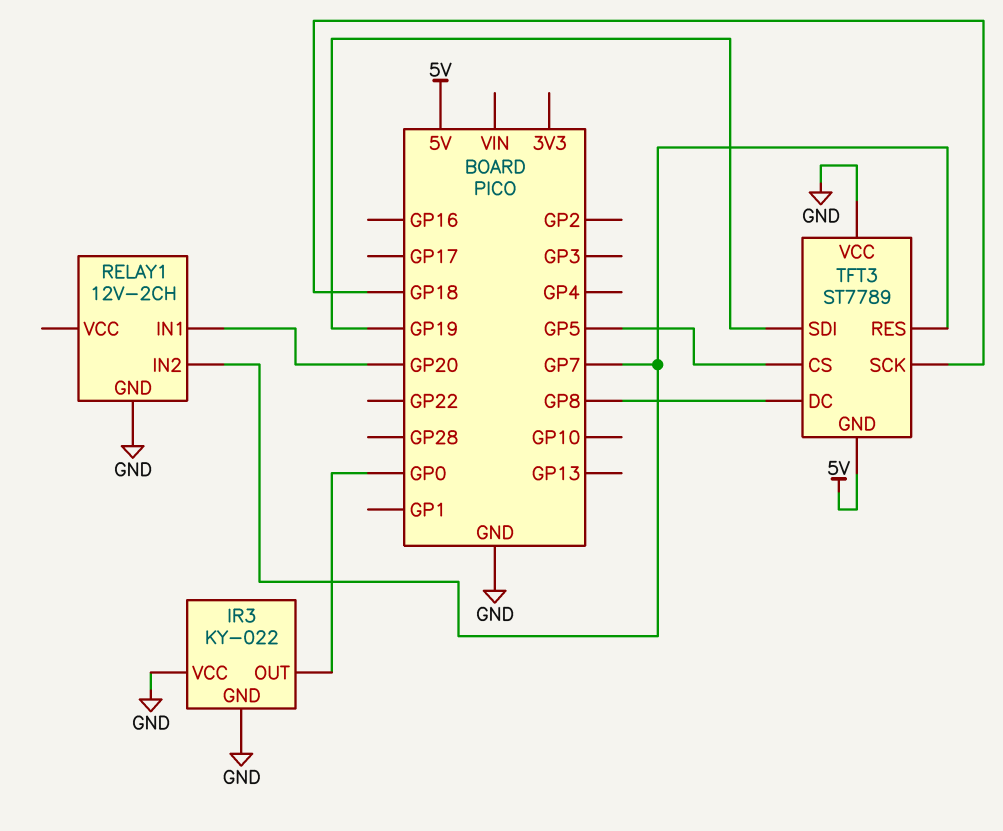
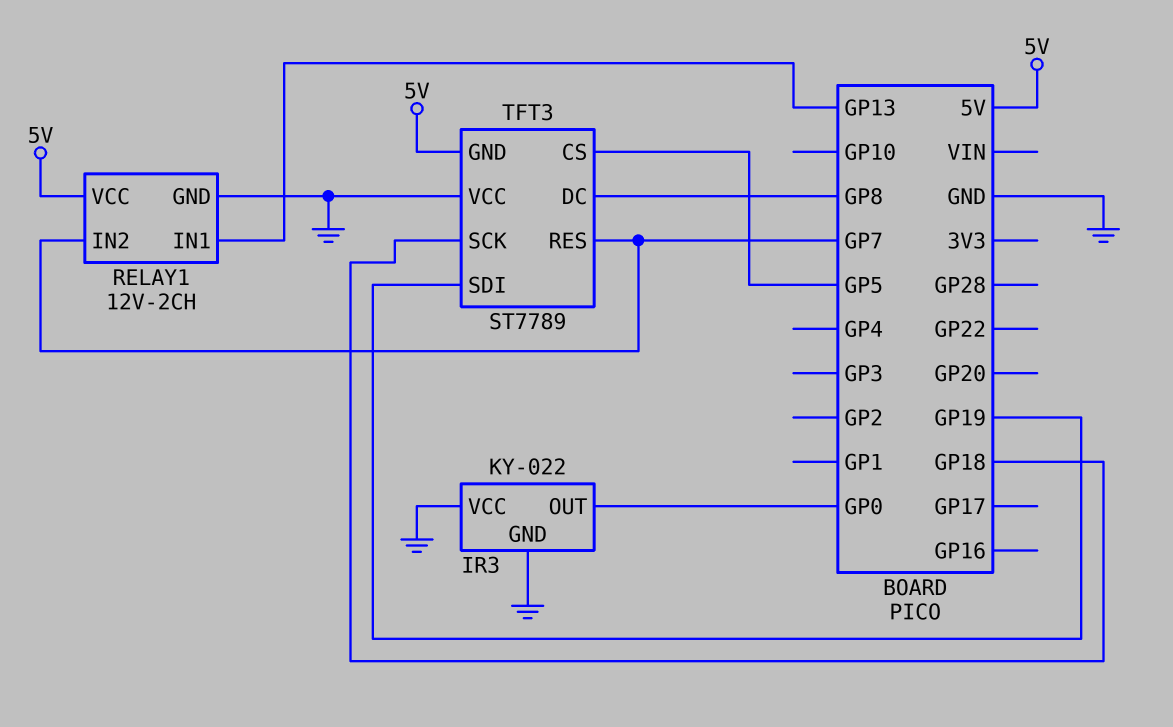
RELAY1 pin IN1: GP20 -> GP13
RELAY1 pin VCC: none -> 5V

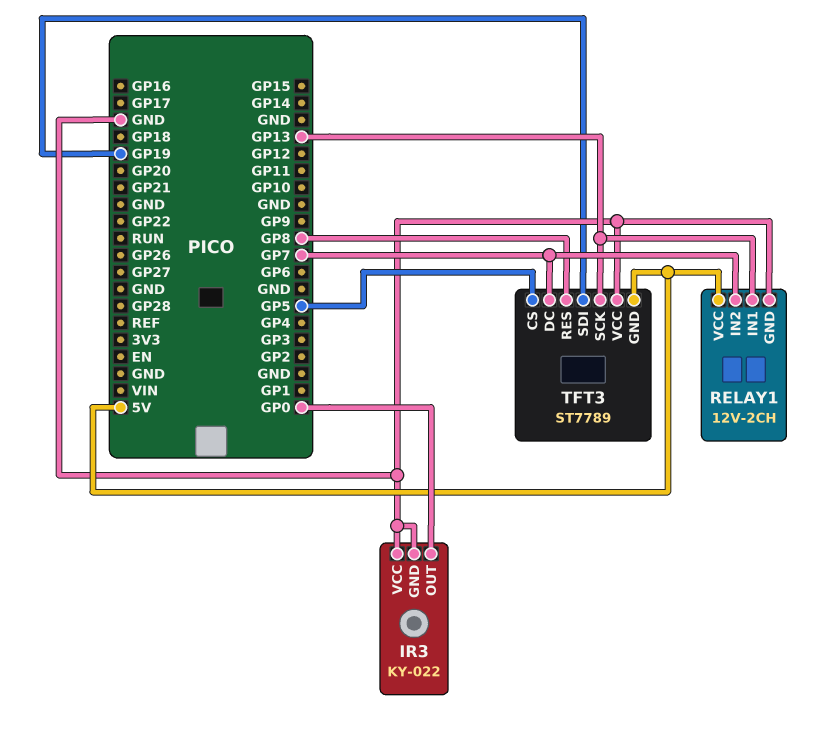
TFT3 pin DC: GP8 -> GP7
TFT3 pin RES: GP7 -> GP8
TFT3 pin SCK: GP18 -> GP13

